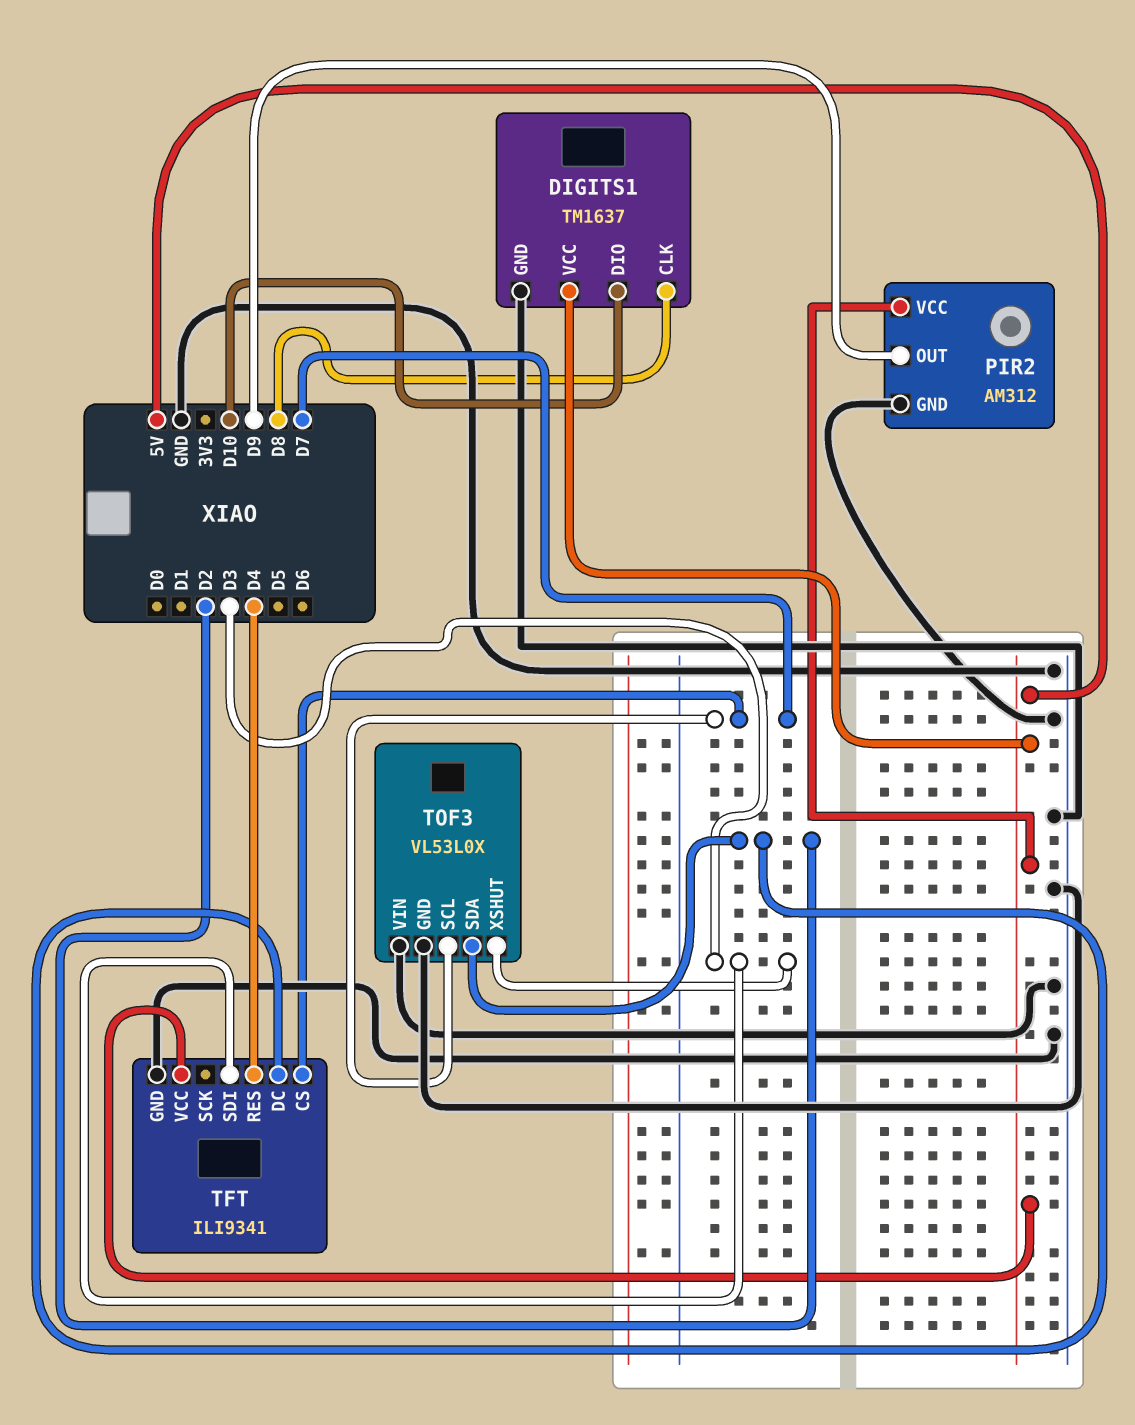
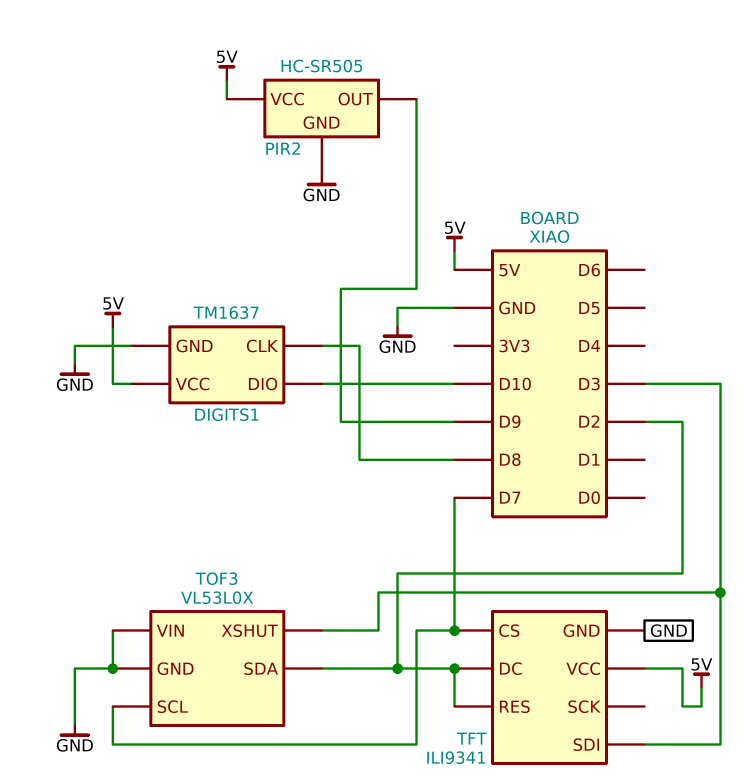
PIR2: AM312 -> HC-SR505
TFT pin RES: D4 -> D2

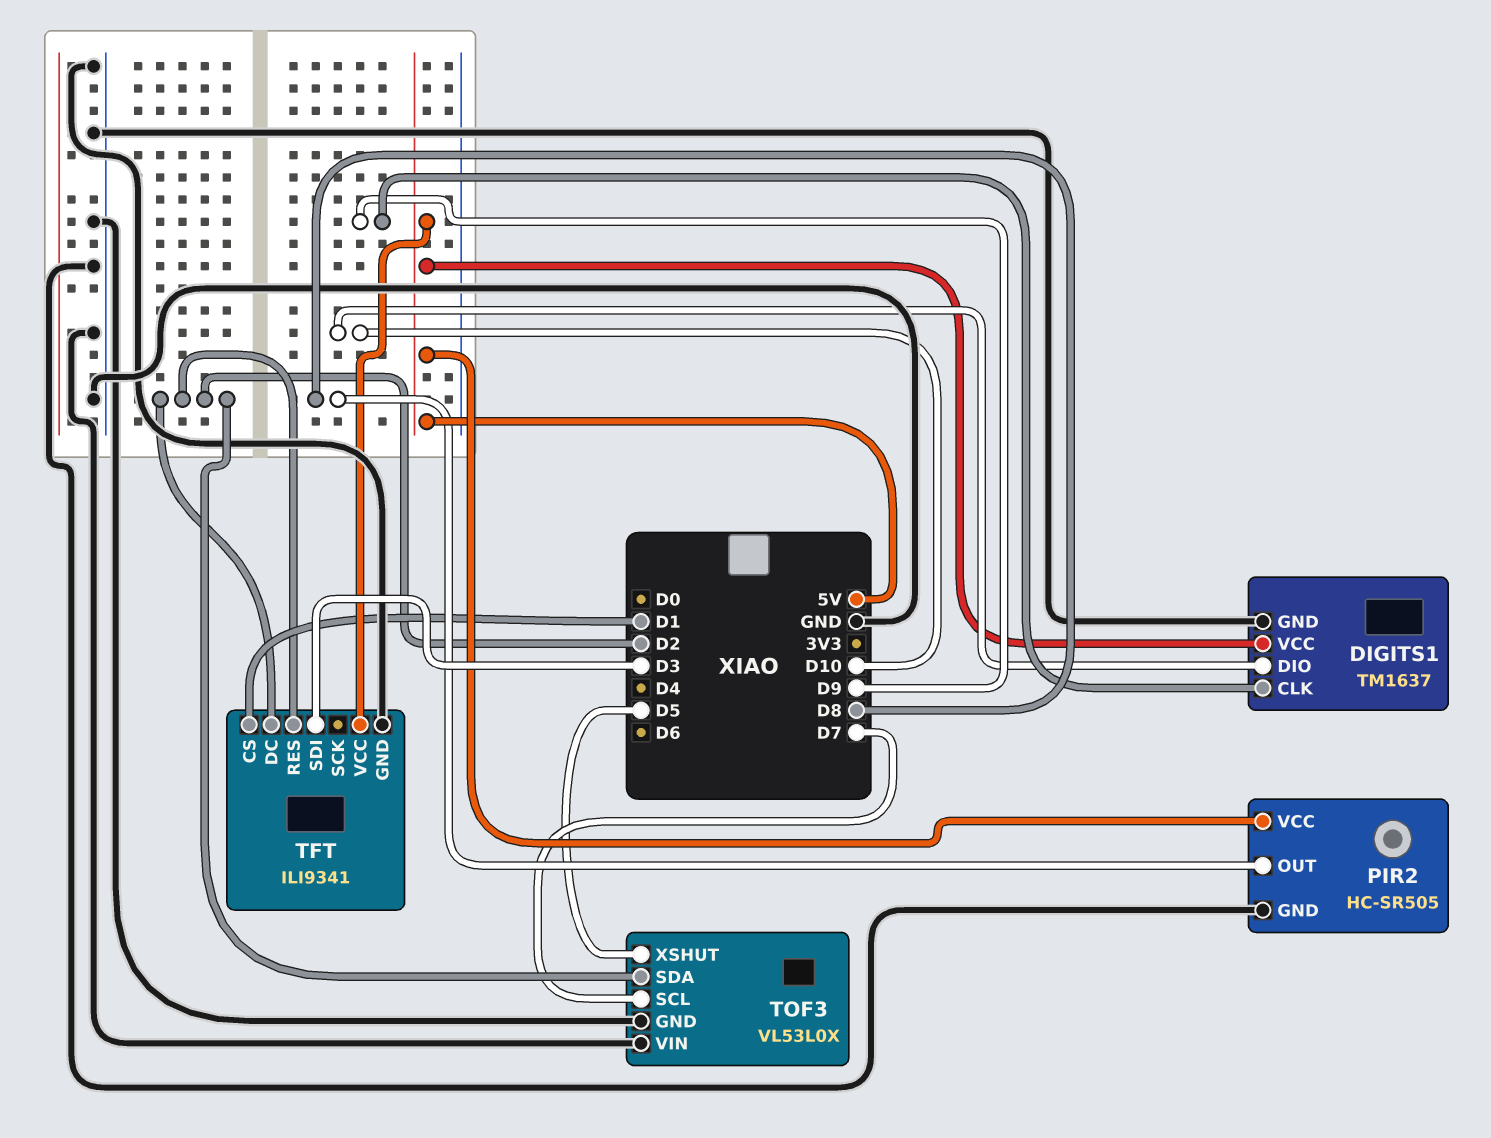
DIGITS1 pin CLK: D8 -> D9
PIR2 pin OUT: D9 -> D8
TFT pin CS: D7 -> D1
TOF3 pin XSHUT: D3 -> D5

